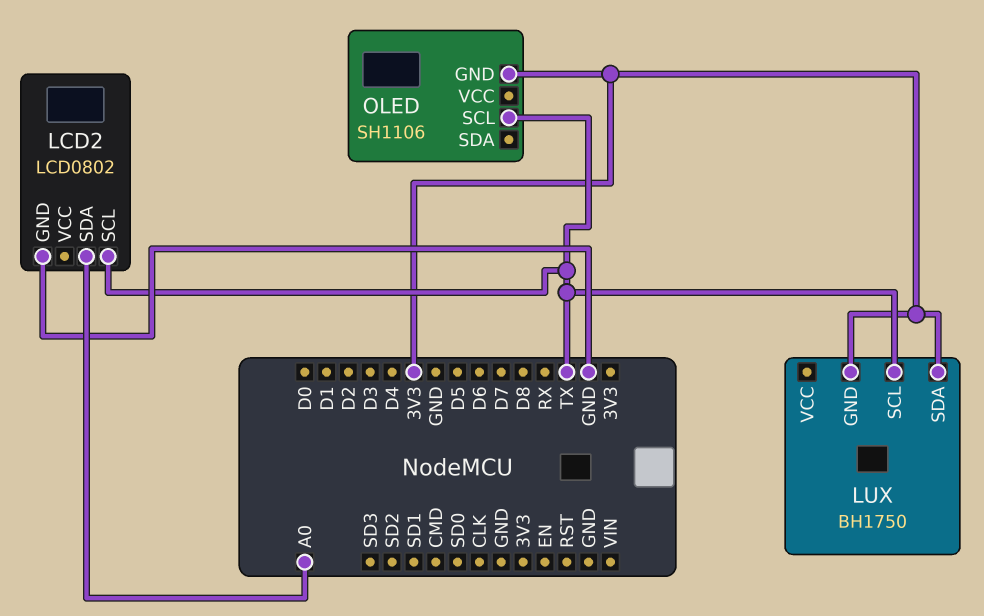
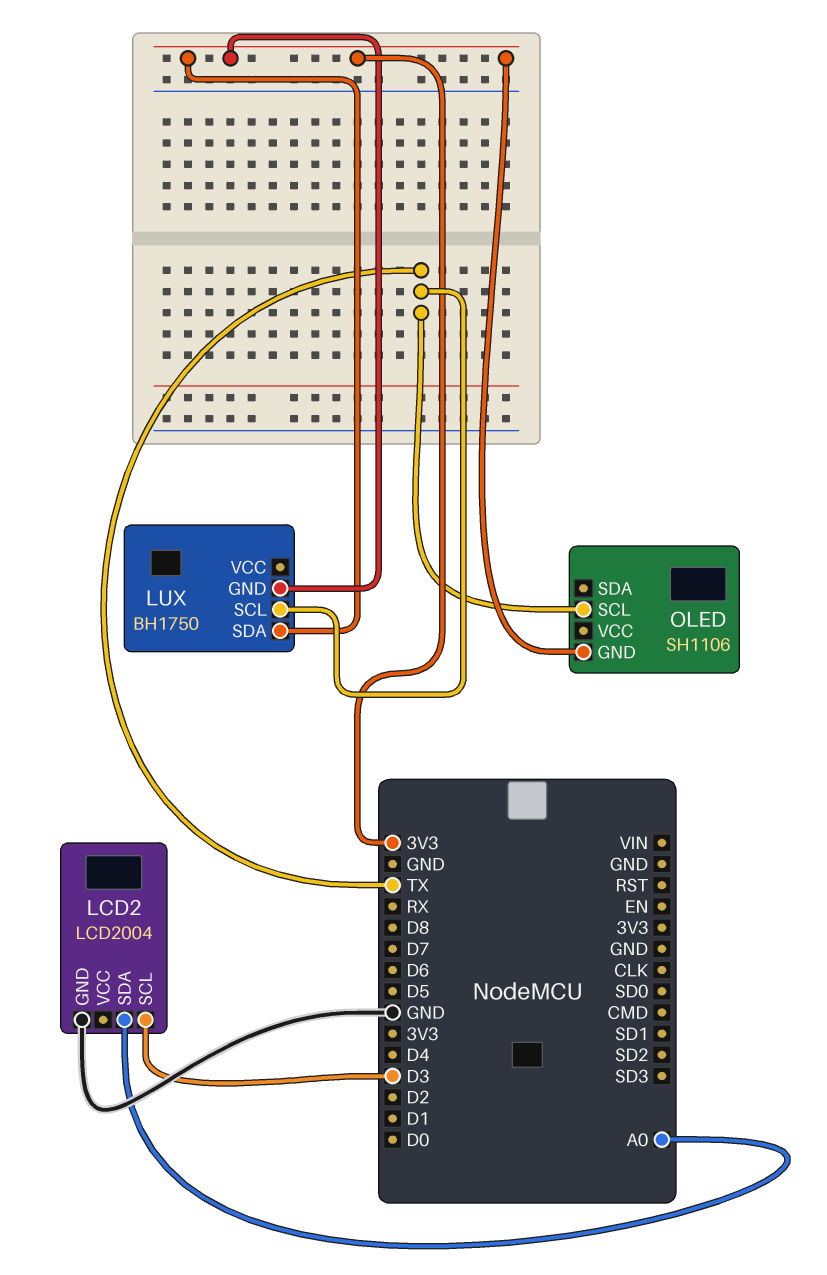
LCD2: LCD0802 -> LCD2004
LCD2 pin SCL: TX -> D3

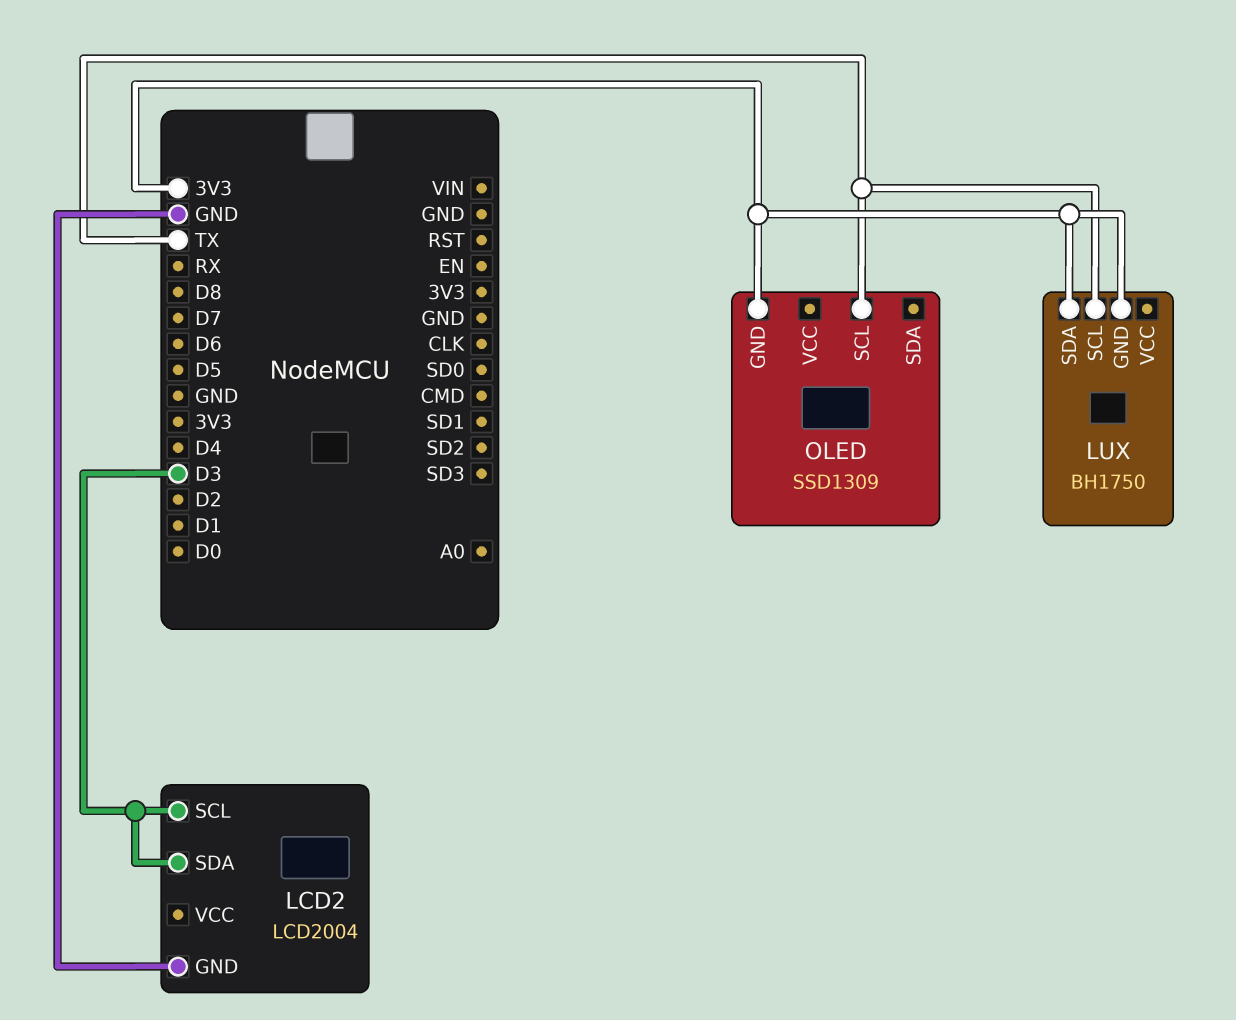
LCD2 pin SDA: A0 -> D3
OLED: SH1106 -> SSD1309

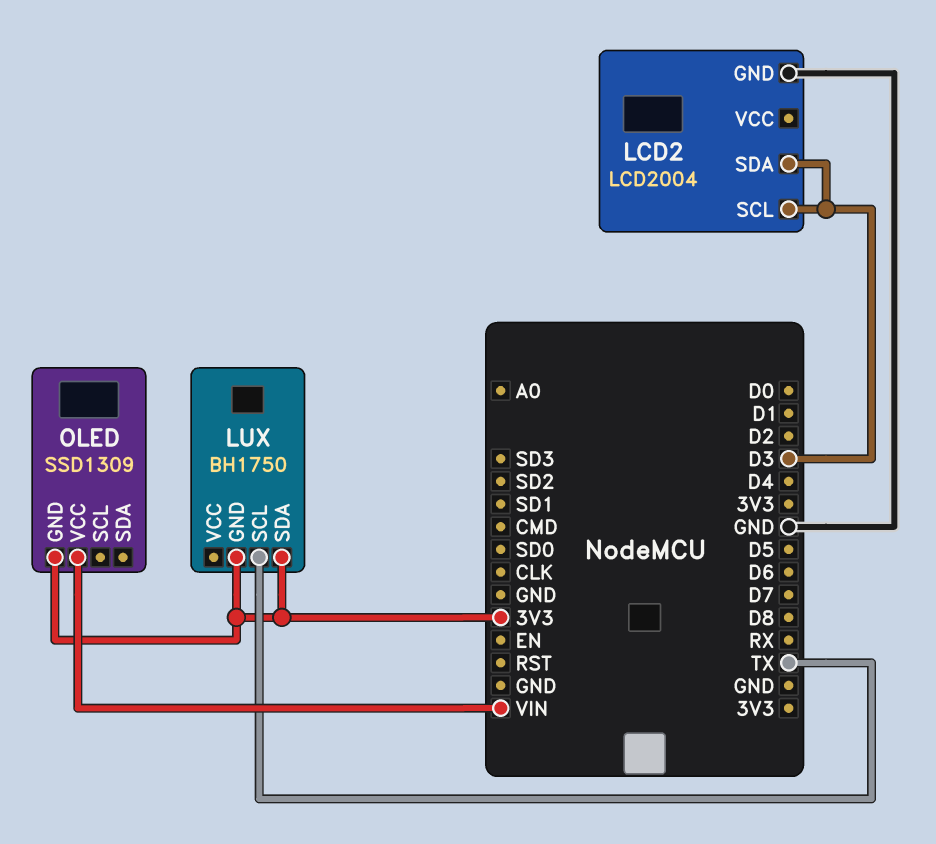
OLED pin SCL: TX -> none
OLED pin VCC: none -> VIN

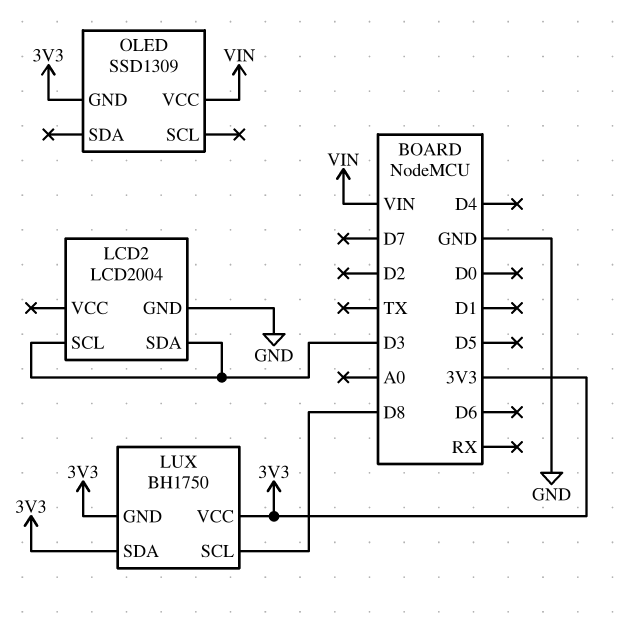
LUX pin SCL: TX -> D8
LUX pin VCC: none -> 3V3

